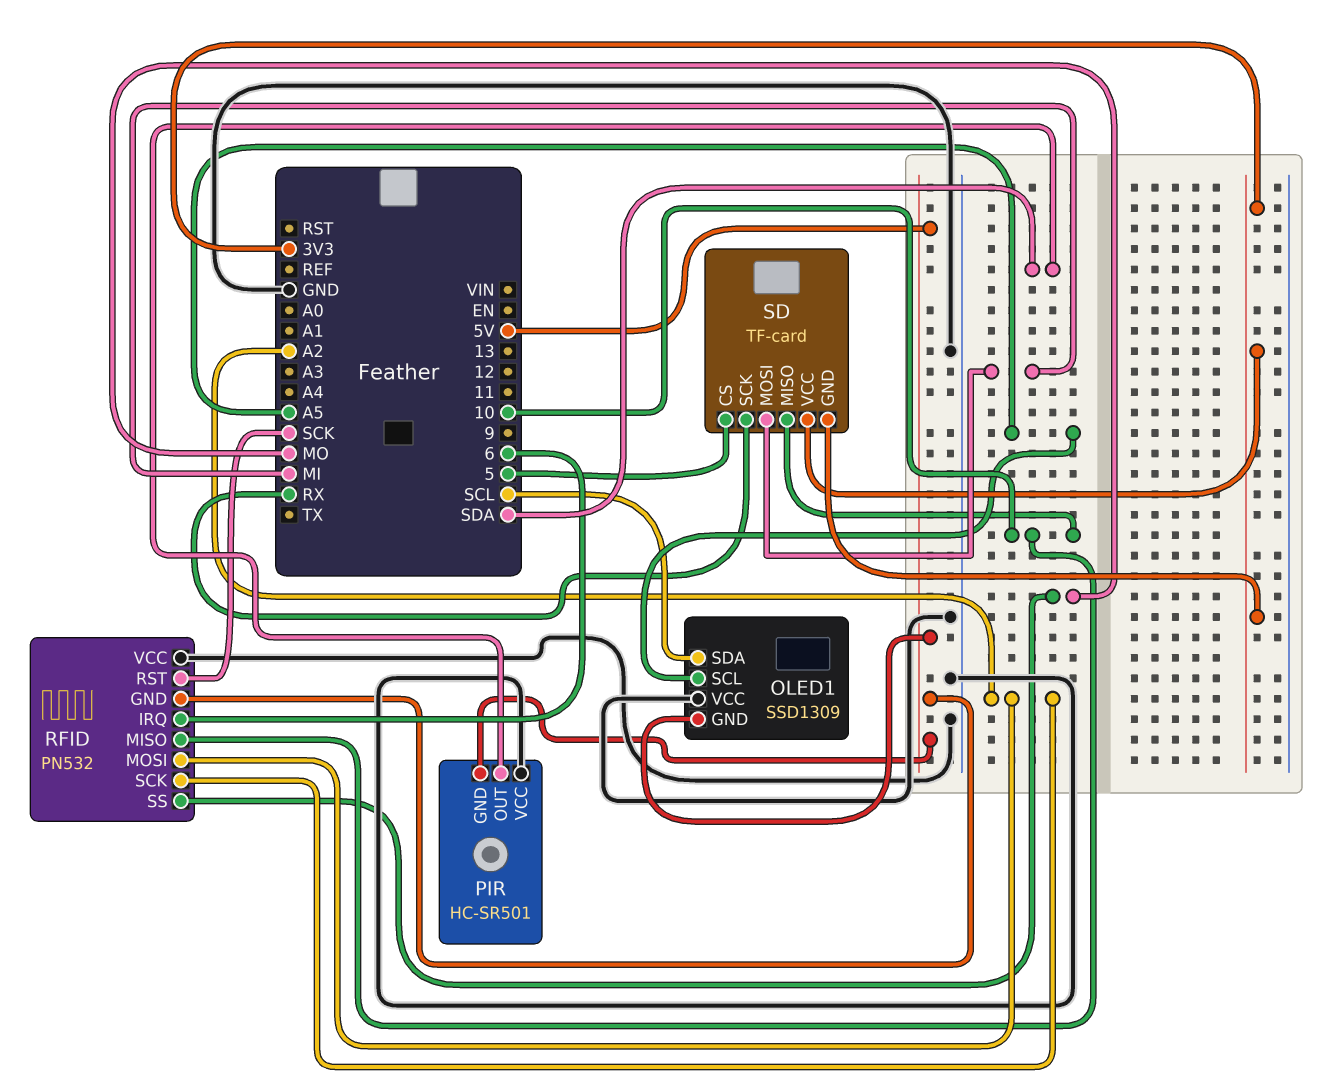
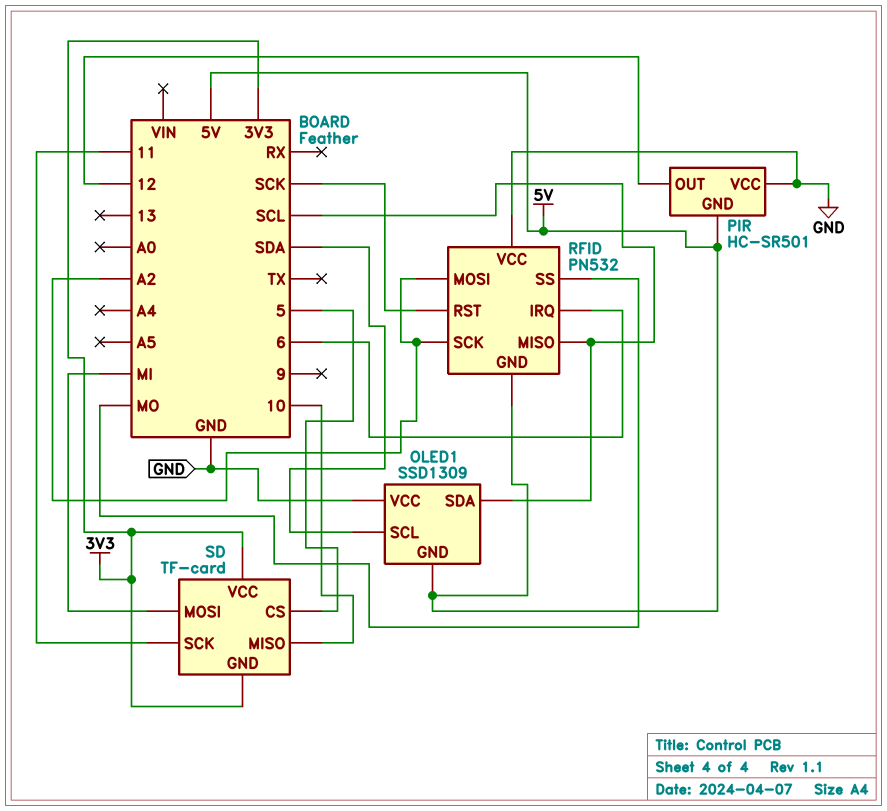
OLED1 pin SCL: A5 -> SDA
PIR pin OUT: SDA -> 12
RFID pin MISO: 10 -> SCL
SD pin SCK: RX -> 11

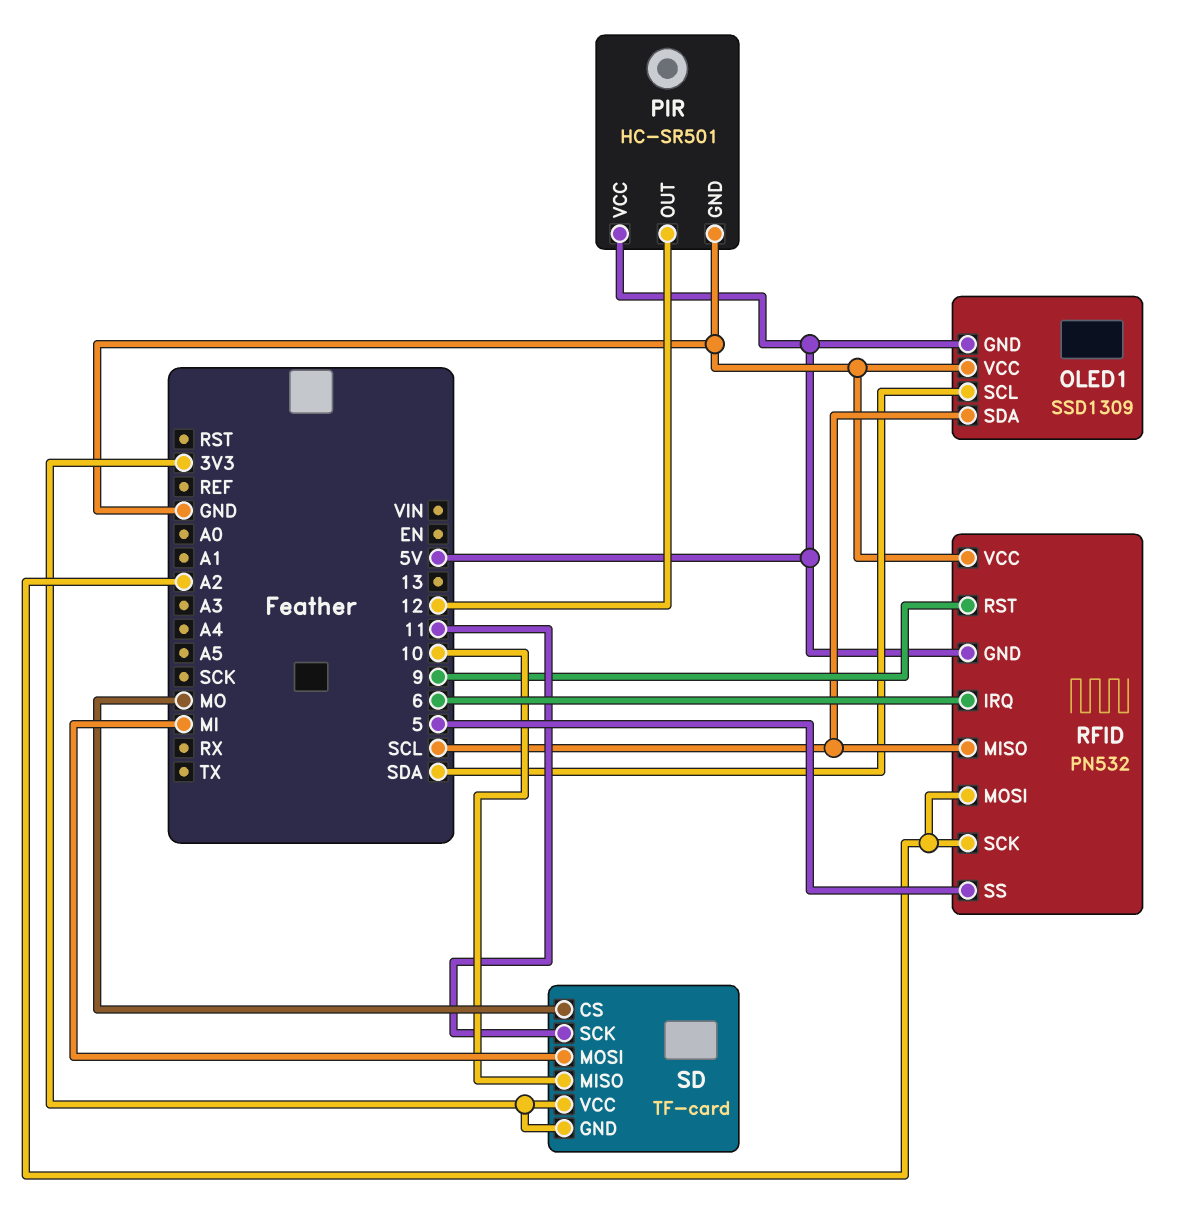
PIR pin GND: 5V -> GND
PIR pin VCC: GND -> 5V
RFID pin RST: SCK -> 9
RFID pin SS: MO -> 5
SD pin CS: 5 -> MO

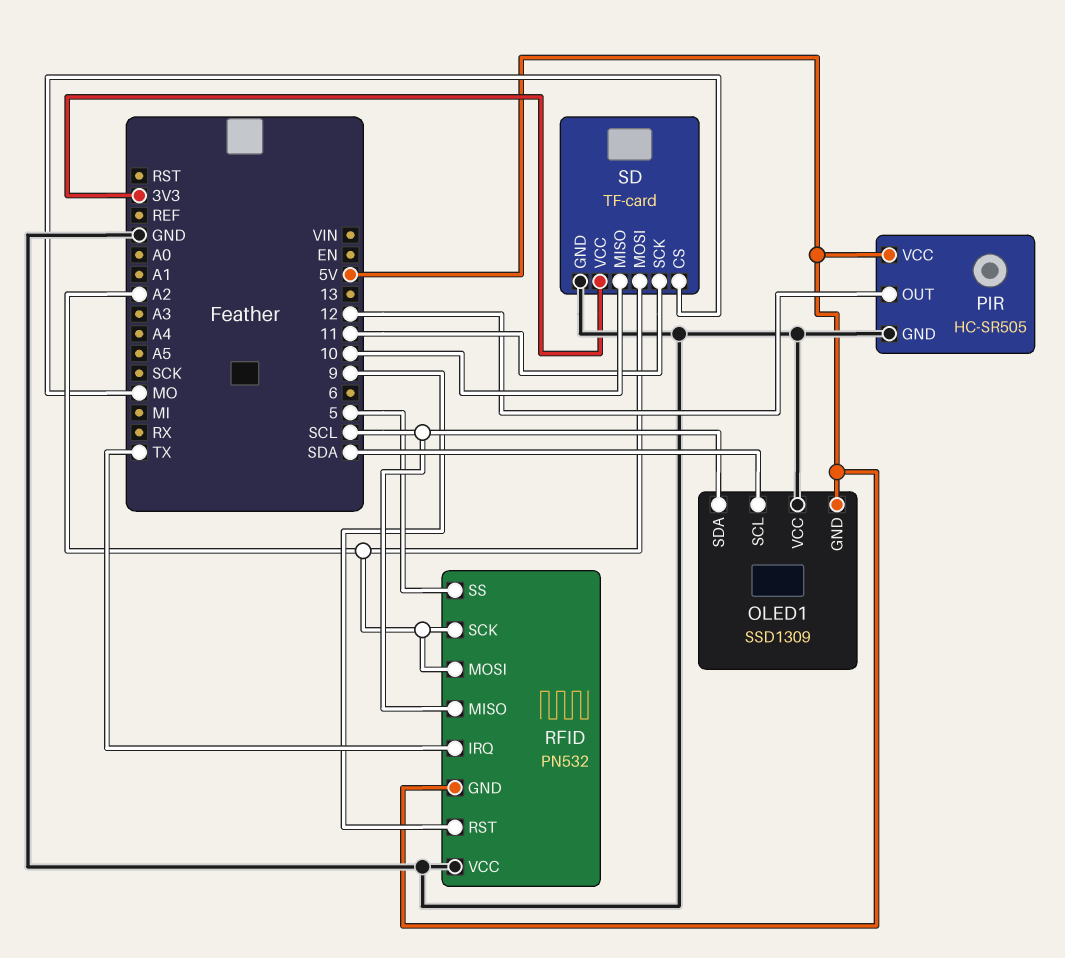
PIR: HC-SR501 -> HC-SR505
RFID pin IRQ: 6 -> TX
SD pin GND: 3V3 -> GND
SD pin MOSI: MI -> A2

